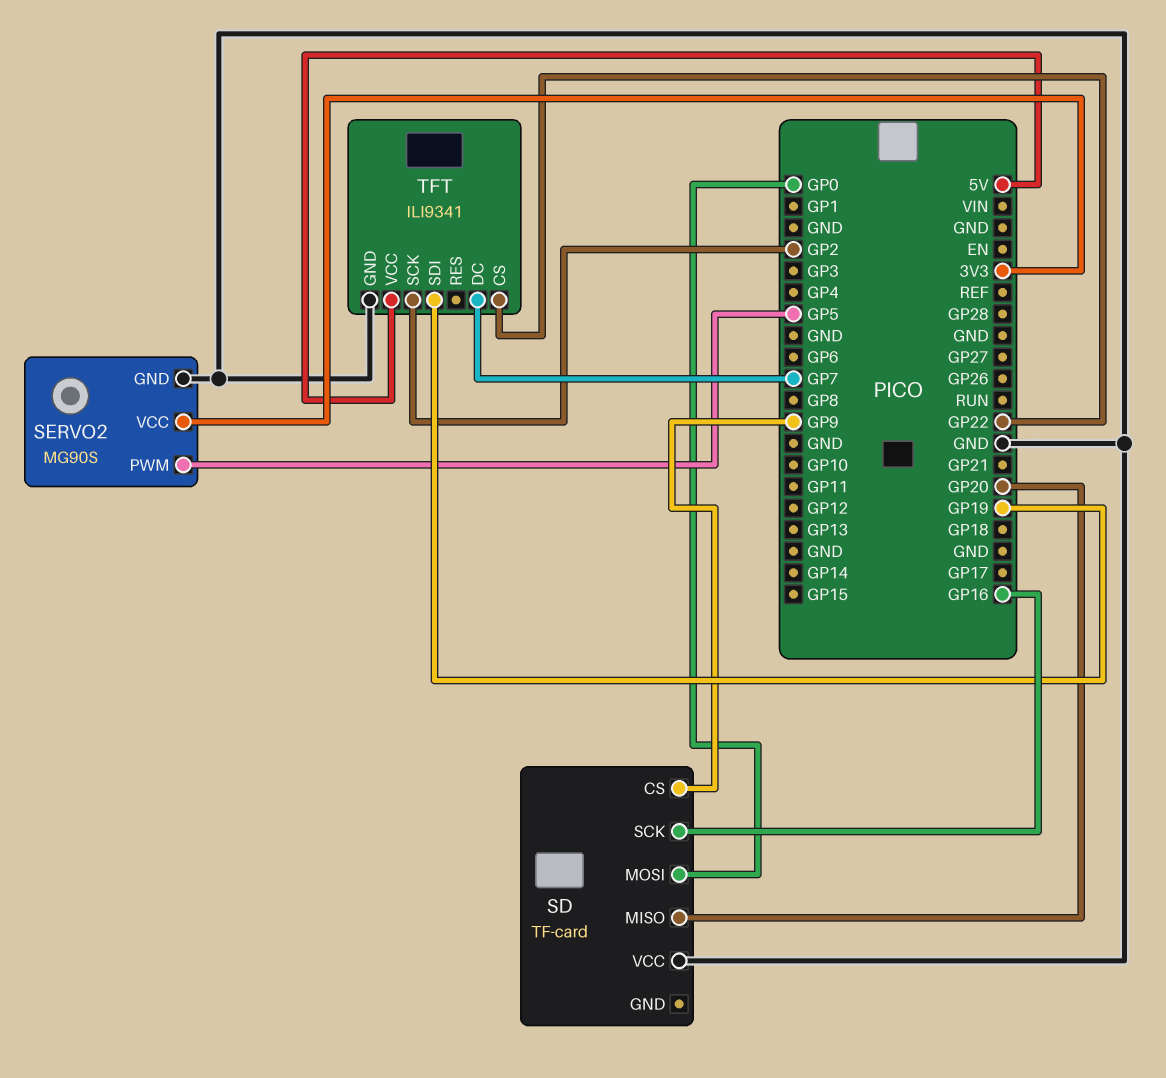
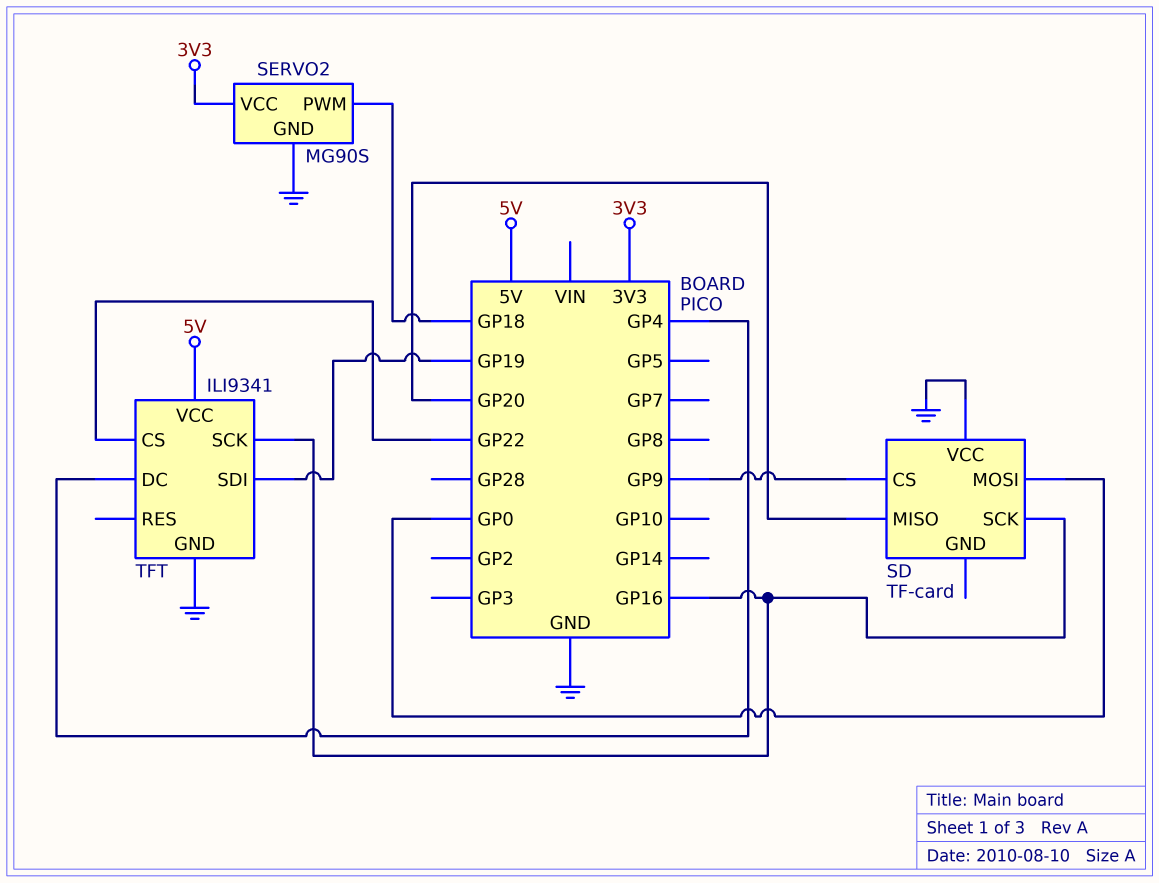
SERVO2 pin PWM: GP5 -> GP18
TFT pin DC: GP7 -> GP4
TFT pin SCK: GP2 -> GP16

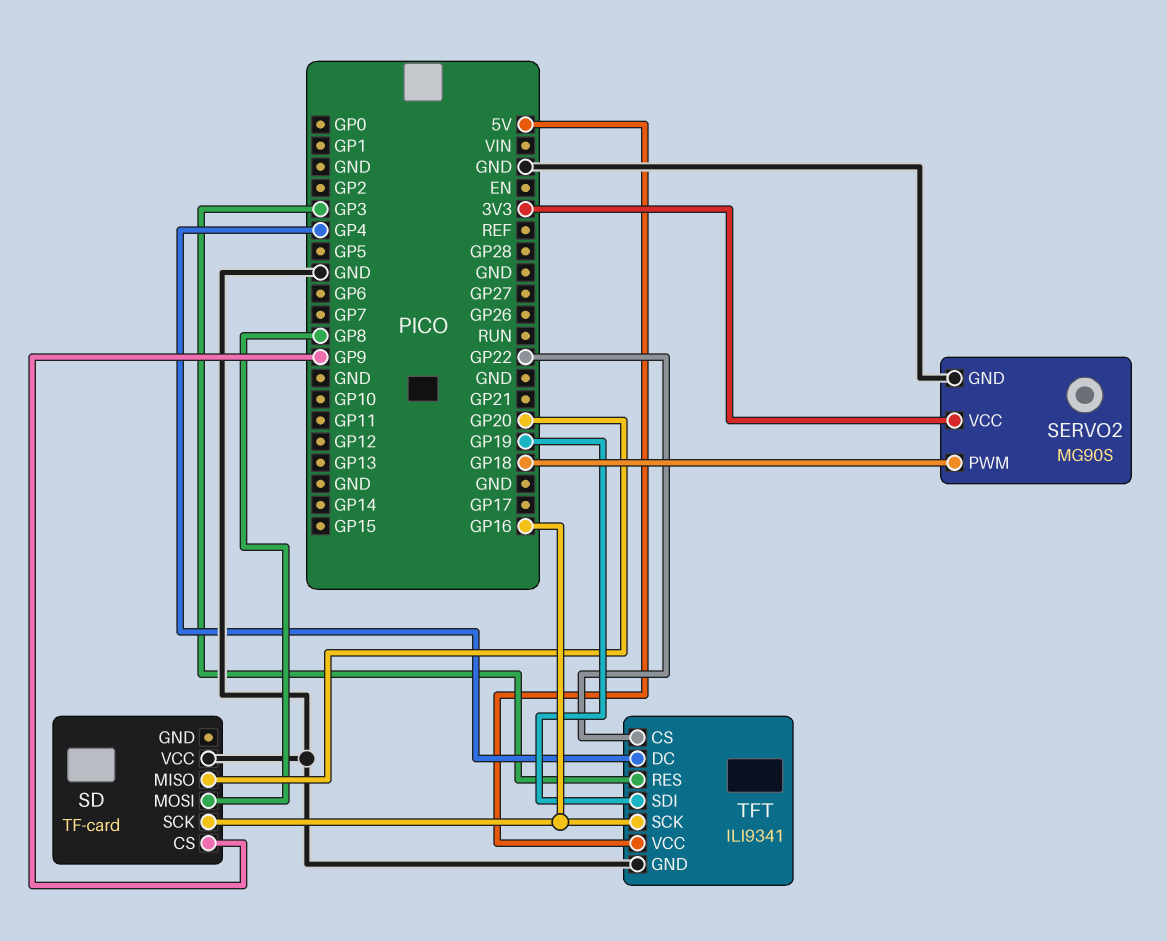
SD pin MOSI: GP0 -> GP8
TFT pin RES: none -> GP3

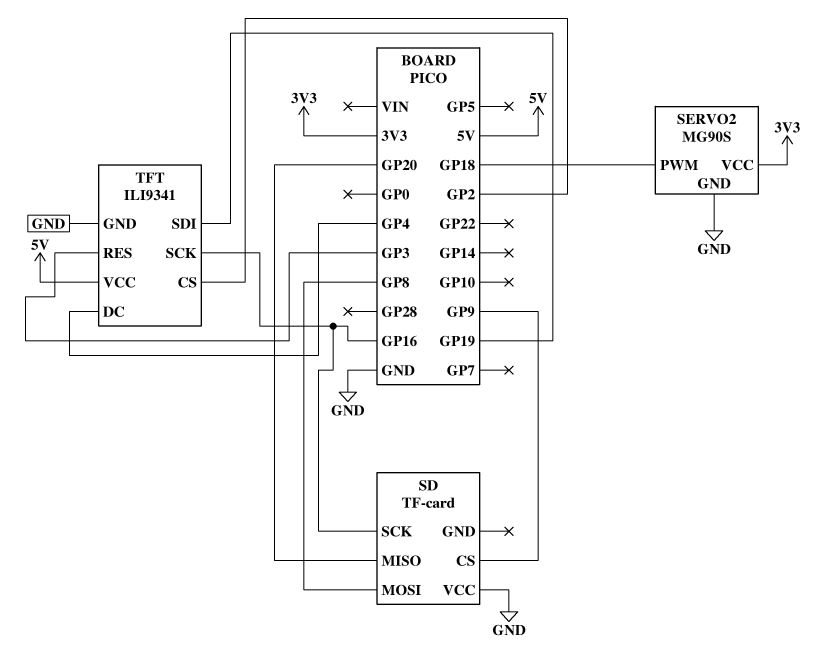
TFT pin CS: GP22 -> GP2

